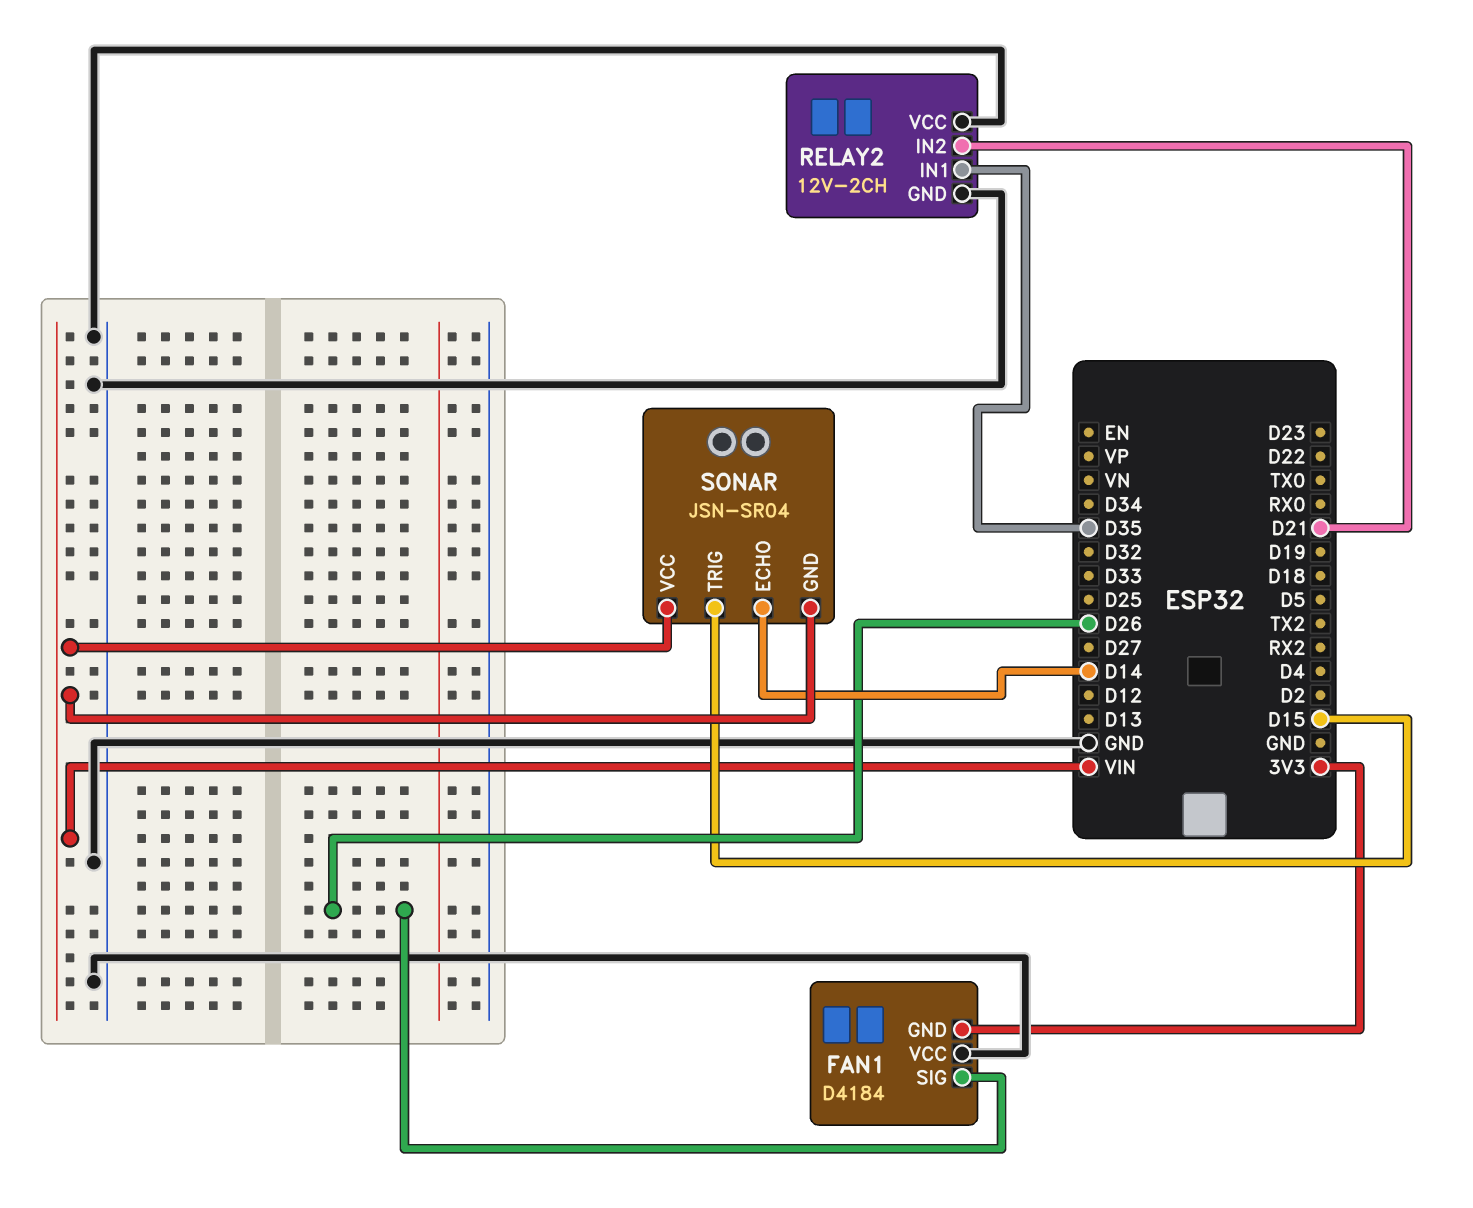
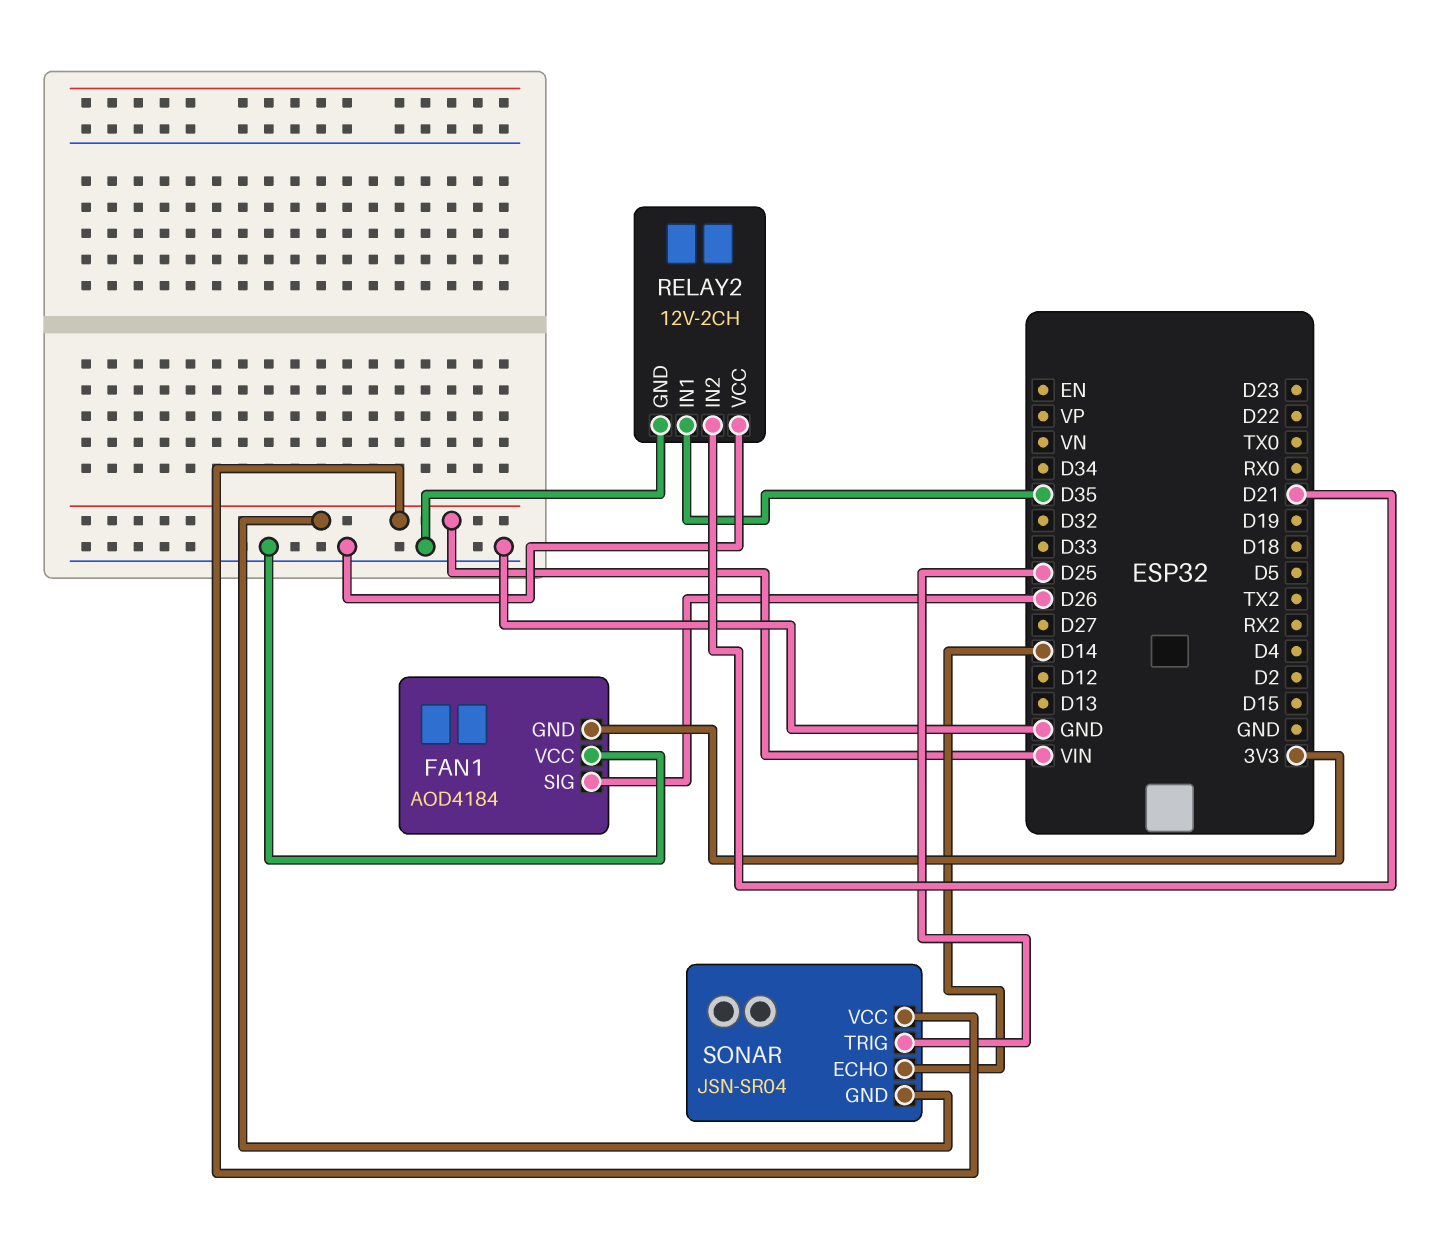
FAN1: D4184 -> AOD4184
SONAR pin TRIG: D15 -> D25

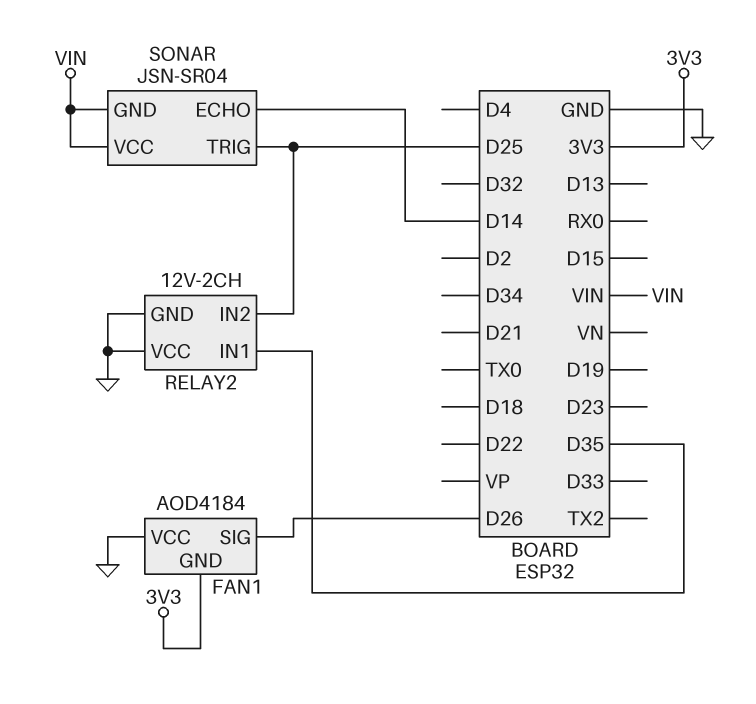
RELAY2 pin IN2: D21 -> D25

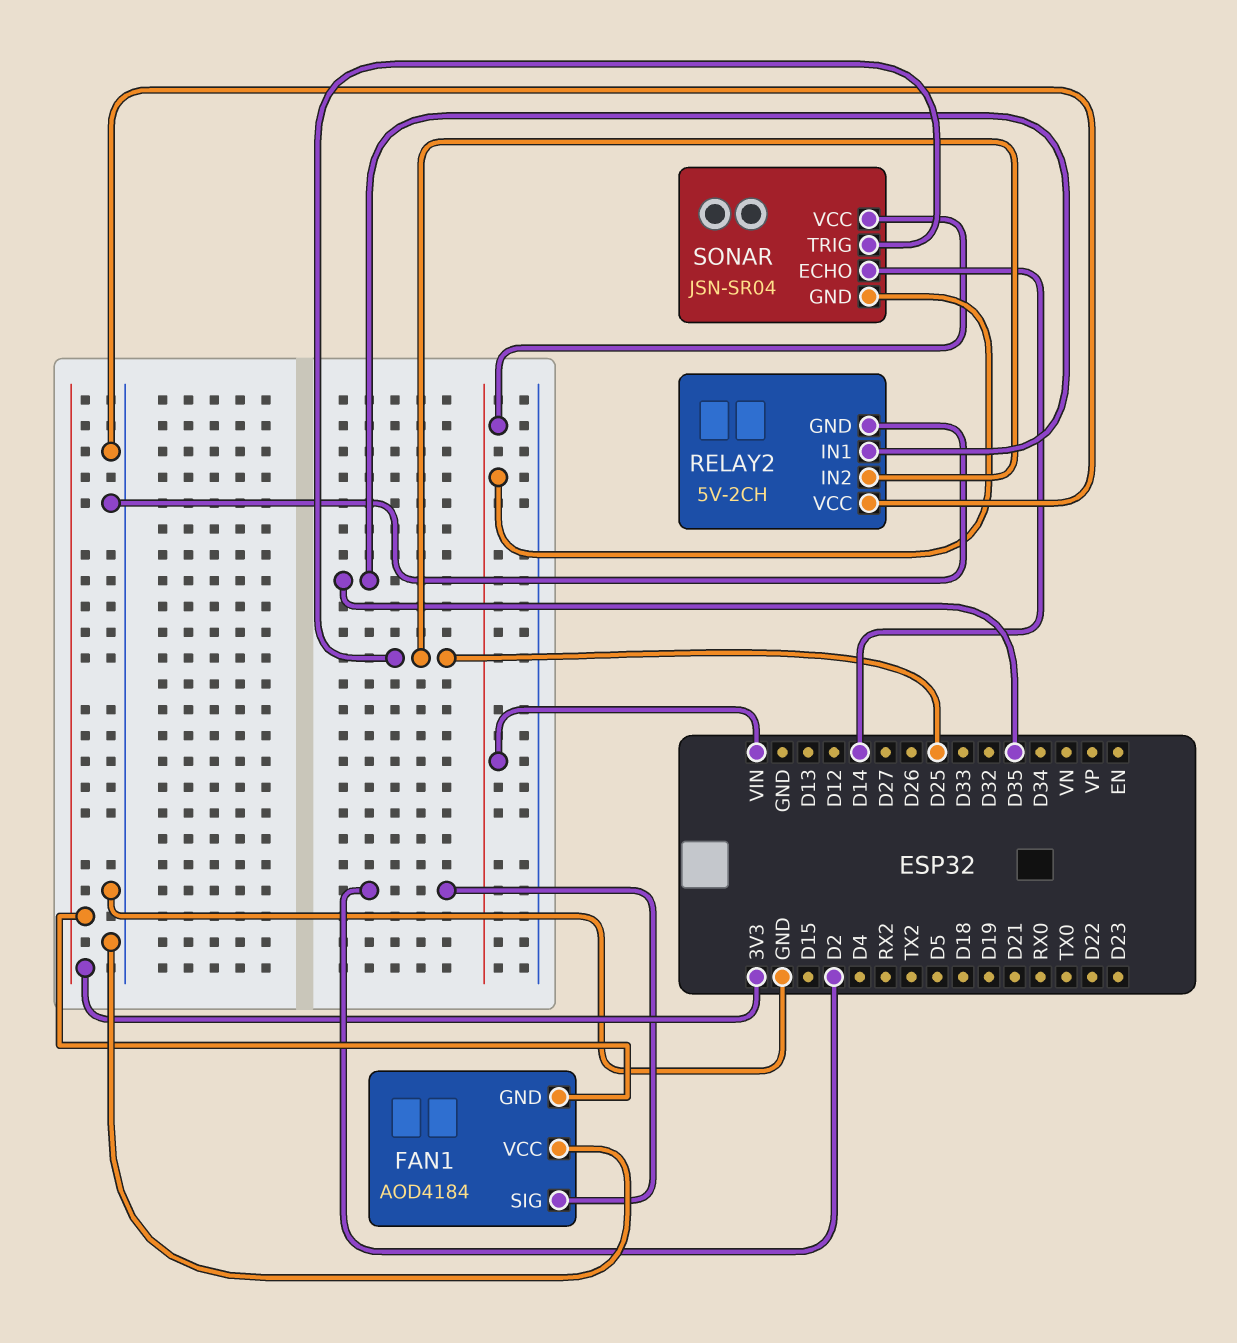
FAN1 pin SIG: D26 -> D2
RELAY2: 12V-2CH -> 5V-2CH

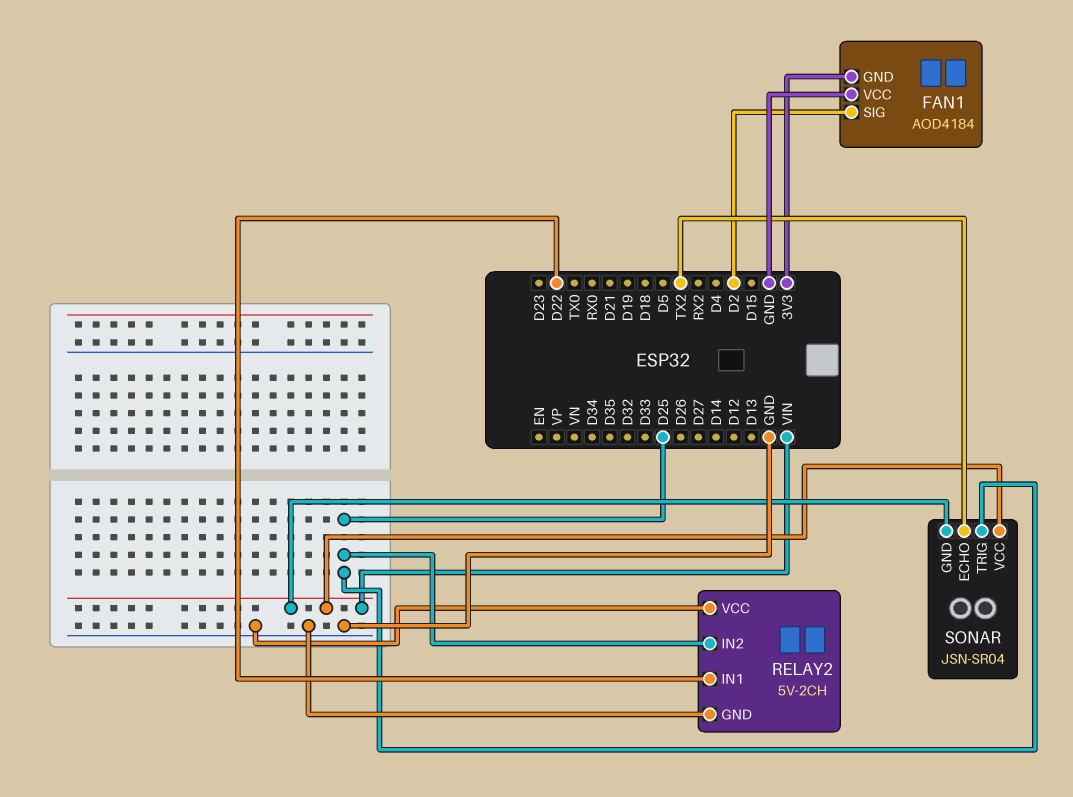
RELAY2 pin IN1: D35 -> D22
SONAR pin ECHO: D14 -> TX2

